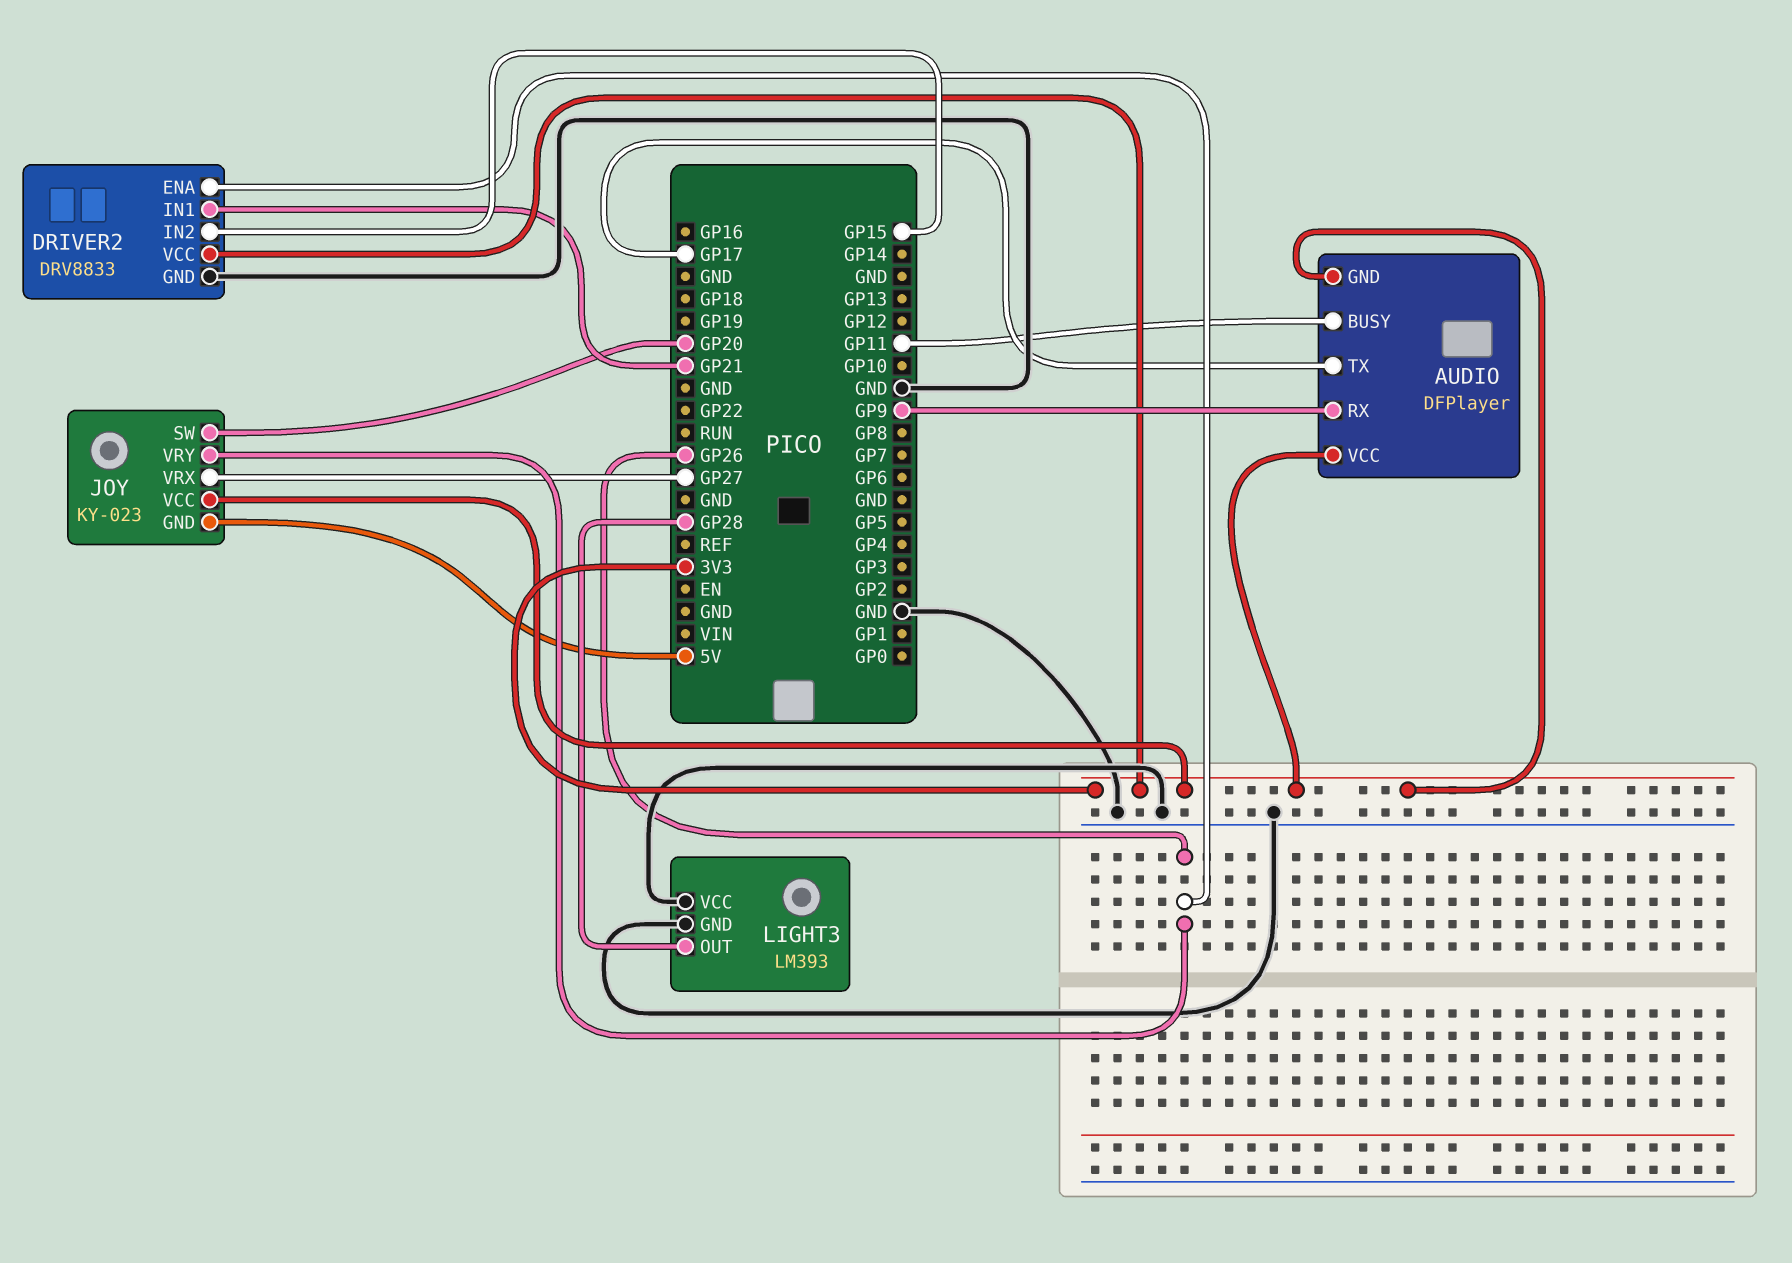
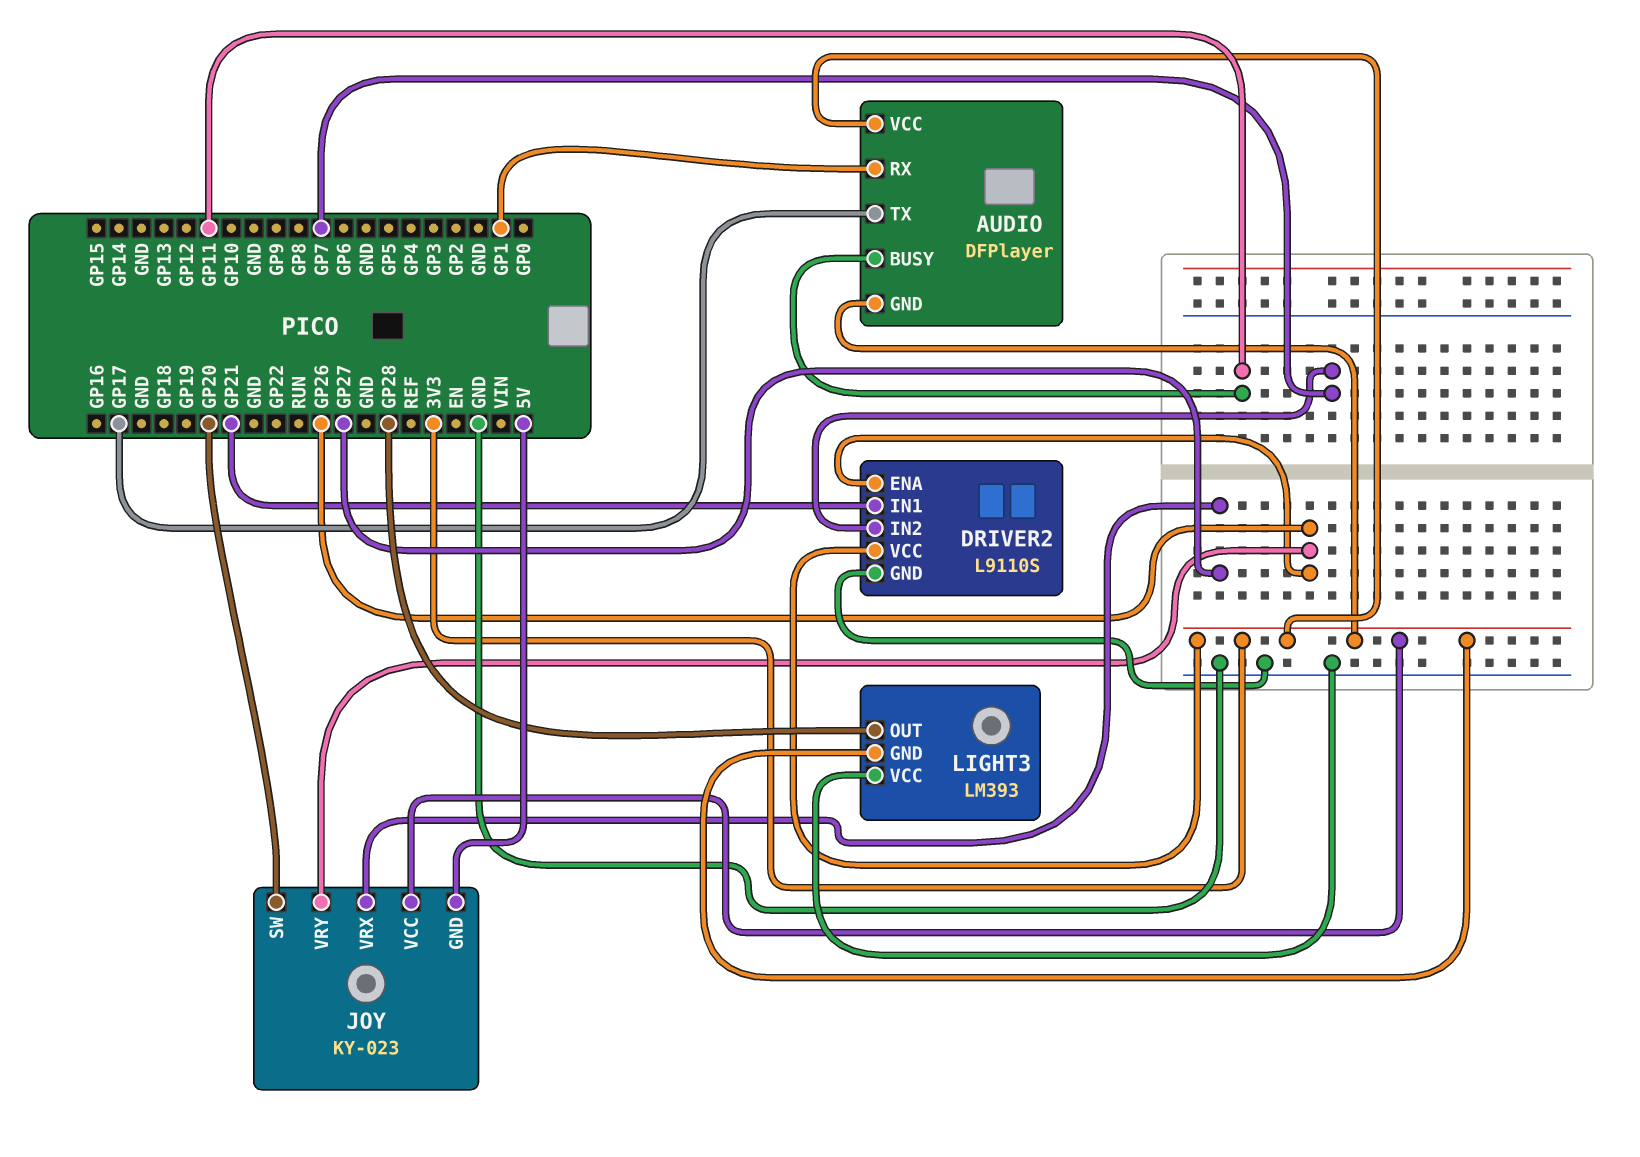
AUDIO pin RX: GP9 -> GP1
DRIVER2: DRV8833 -> L9110S
DRIVER2 pin IN2: GP15 -> GP7
LIGHT3 pin GND: GND -> 3V3

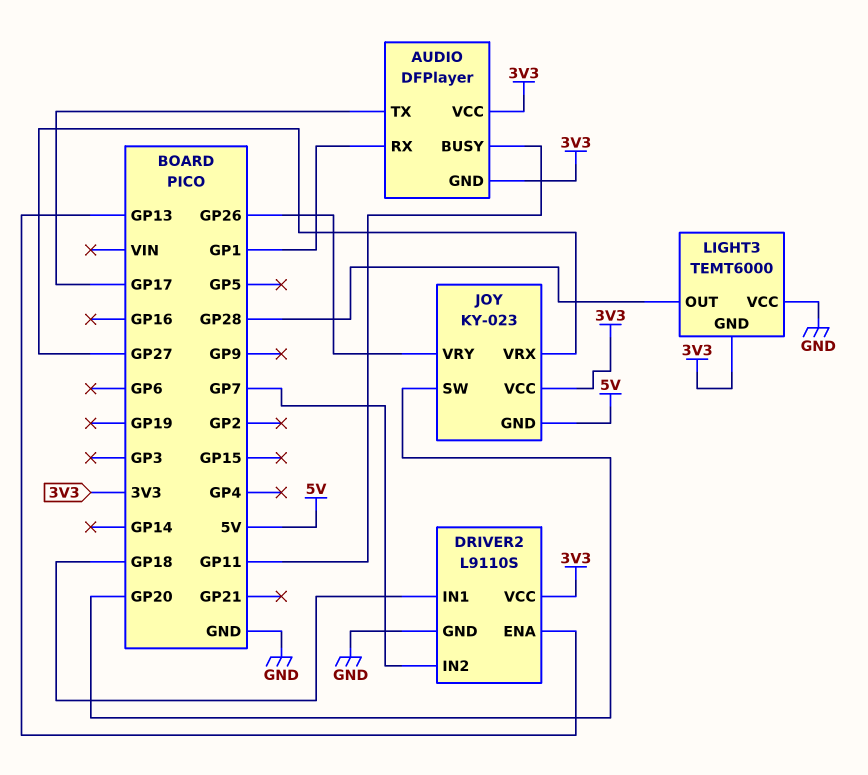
DRIVER2 pin ENA: GP26 -> GP13
DRIVER2 pin IN1: GP21 -> GP18
LIGHT3: LM393 -> TEMT6000

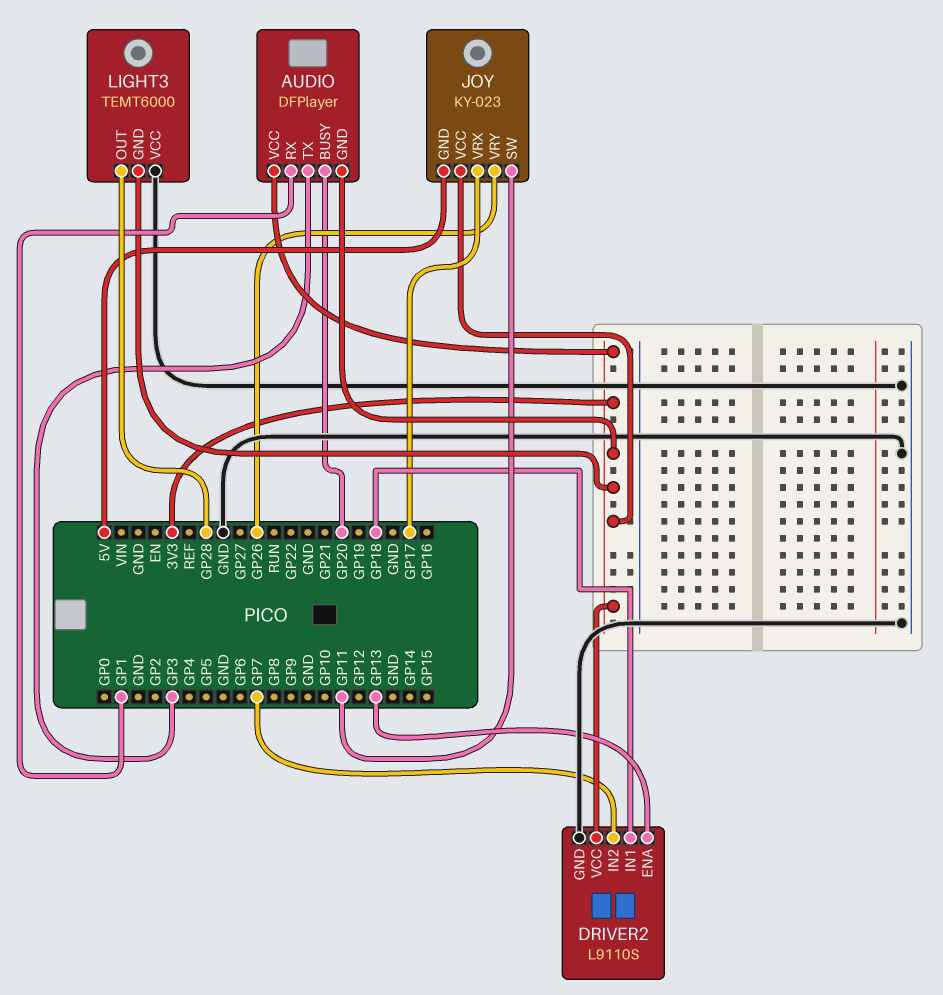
AUDIO pin BUSY: GP11 -> GP20
AUDIO pin TX: GP17 -> GP3
JOY pin SW: GP20 -> GP11
JOY pin VRX: GP27 -> GP17

